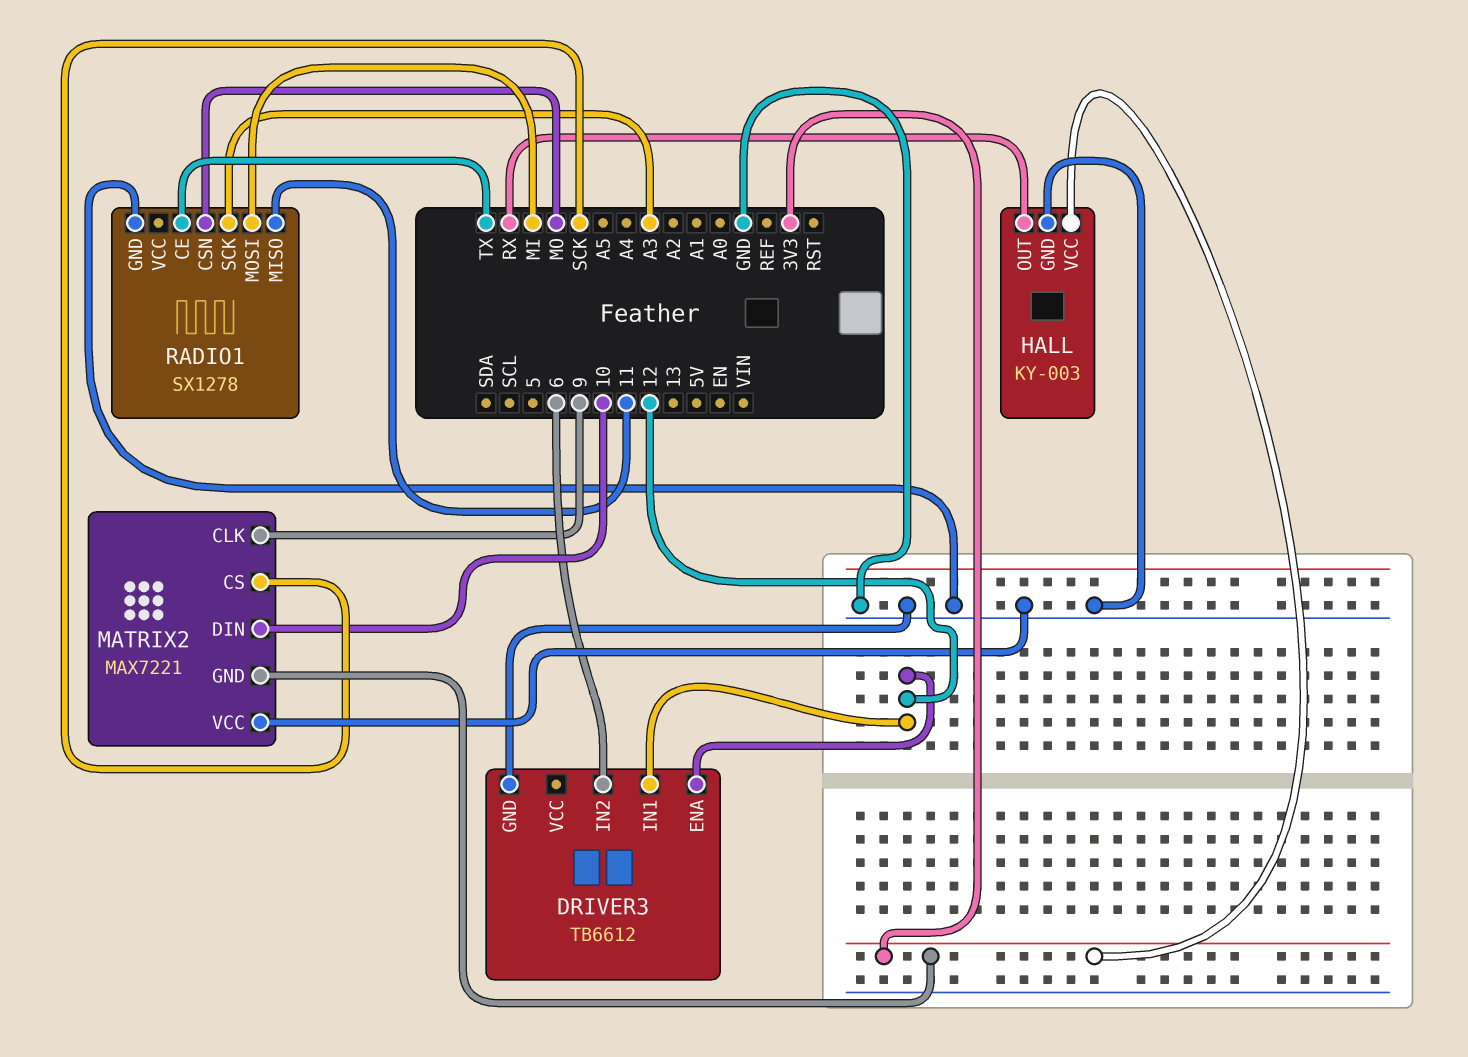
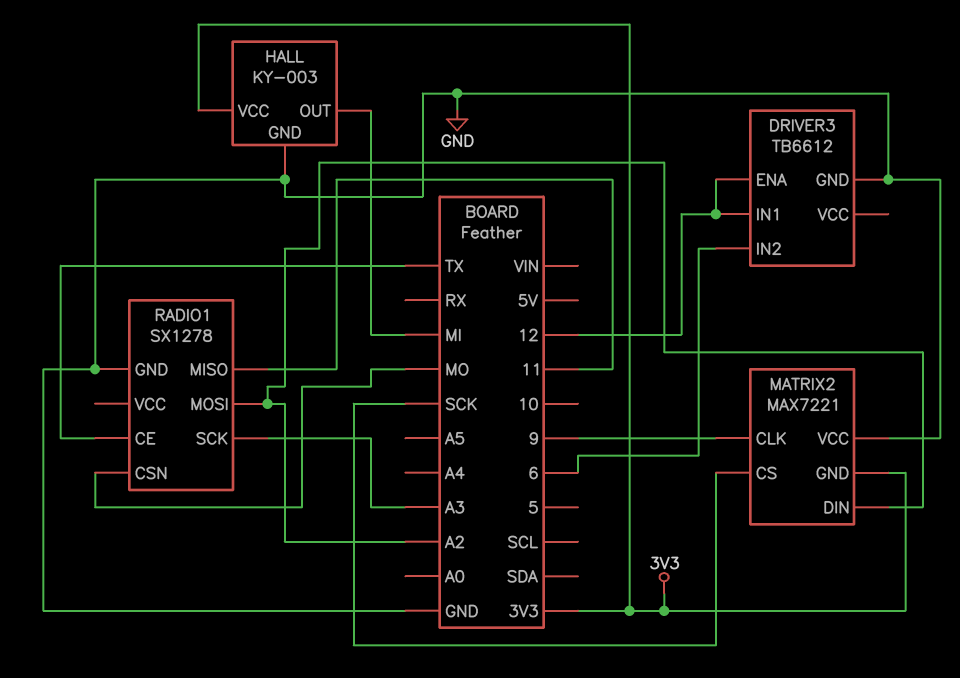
HALL pin OUT: RX -> MI
MATRIX2 pin DIN: 10 -> A2
RADIO1 pin MOSI: MI -> A2

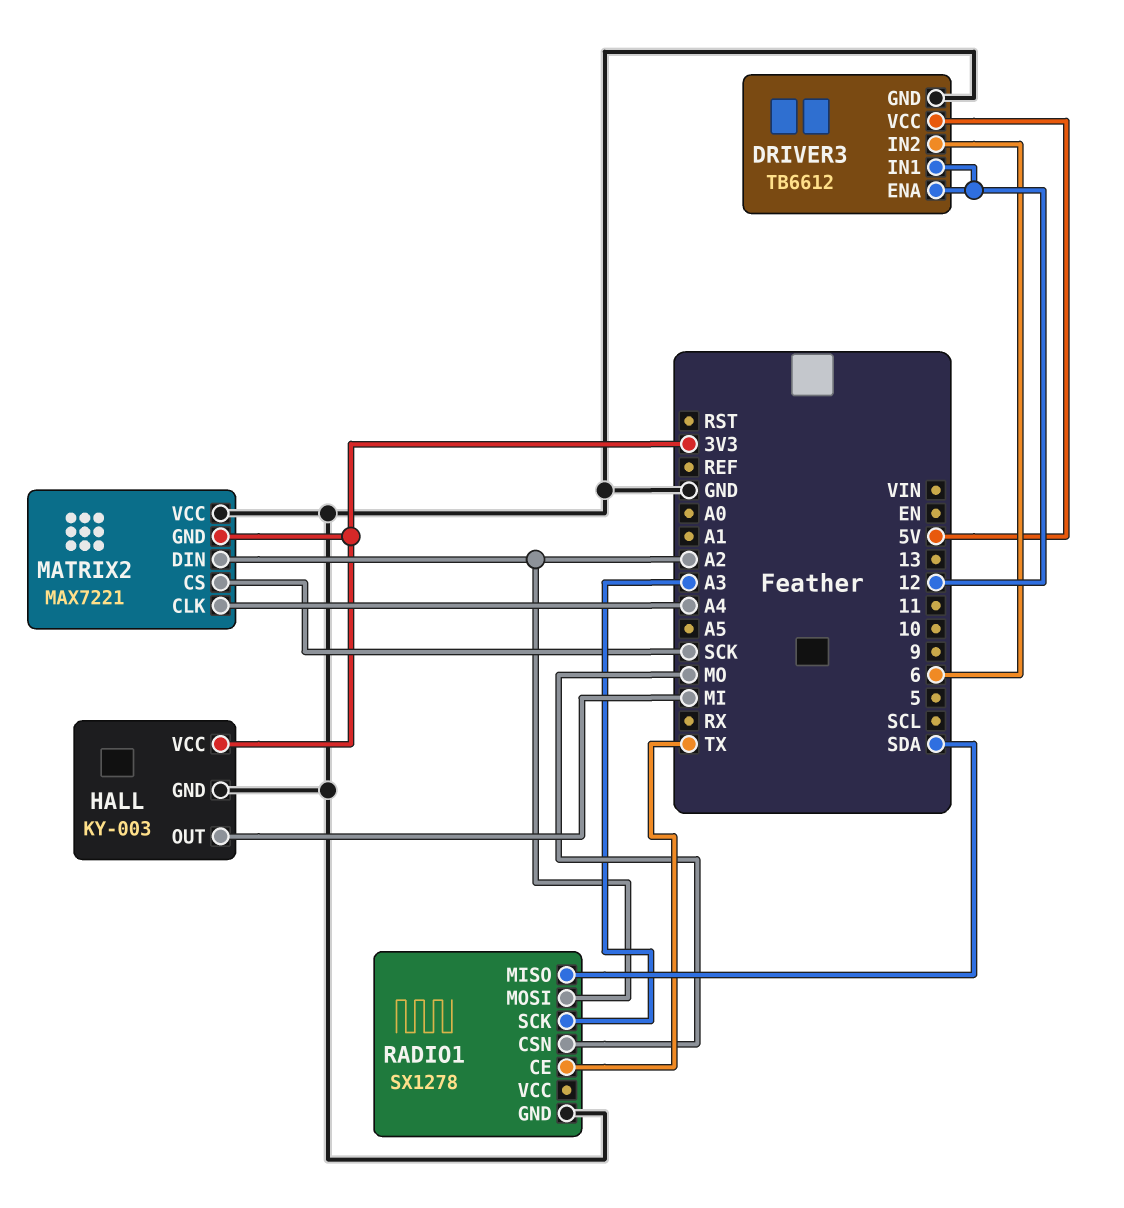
DRIVER3 pin VCC: none -> 5V
MATRIX2 pin CLK: 9 -> A4
RADIO1 pin MISO: 11 -> SDA

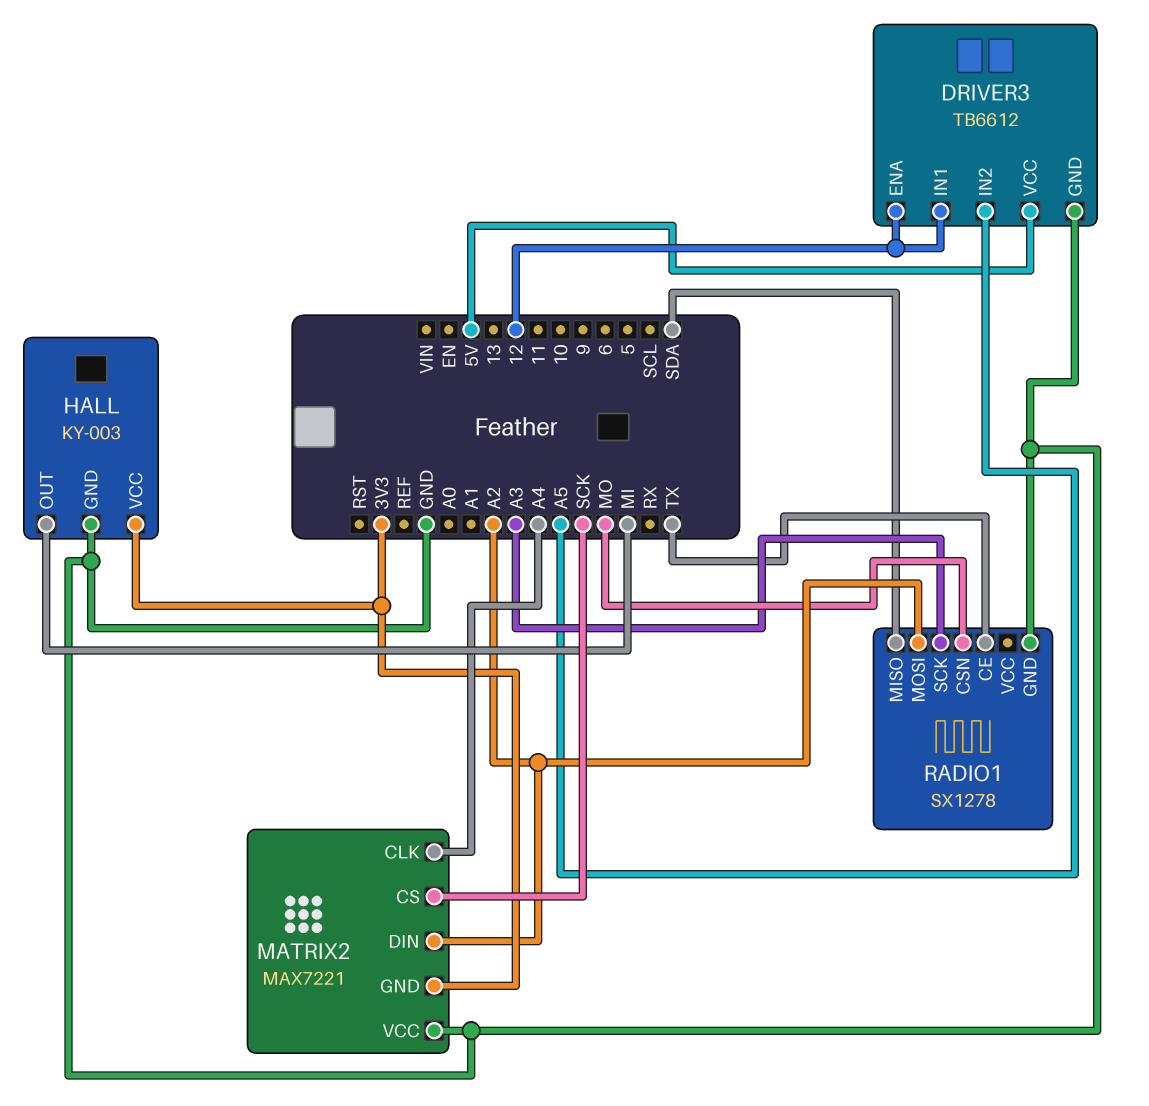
DRIVER3 pin IN2: 6 -> A5

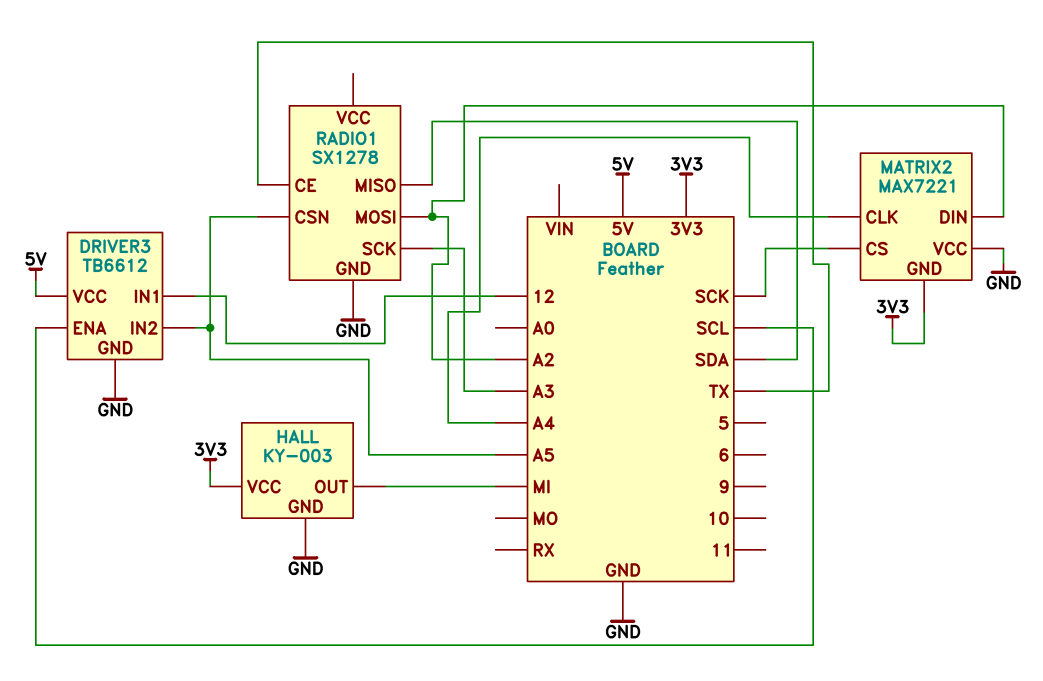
DRIVER3 pin ENA: 12 -> SCL
RADIO1 pin CSN: MO -> A5

